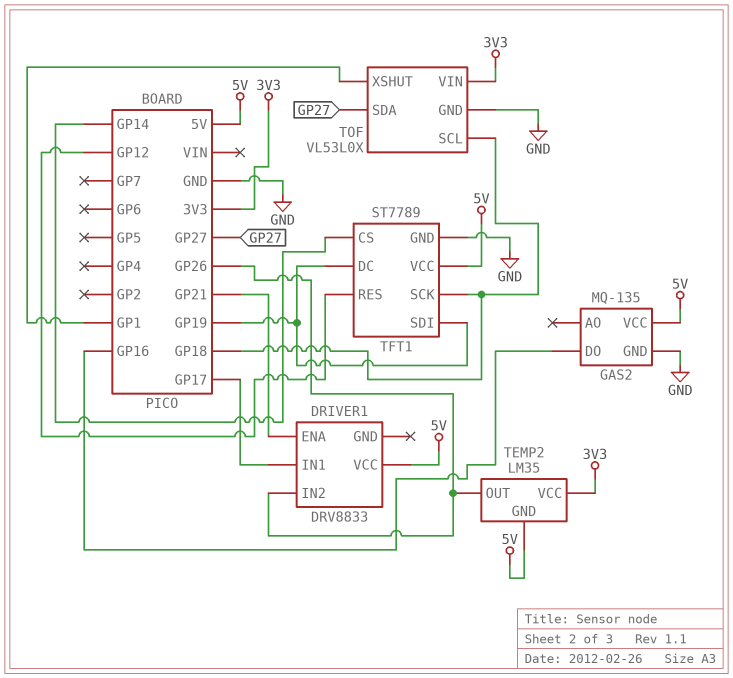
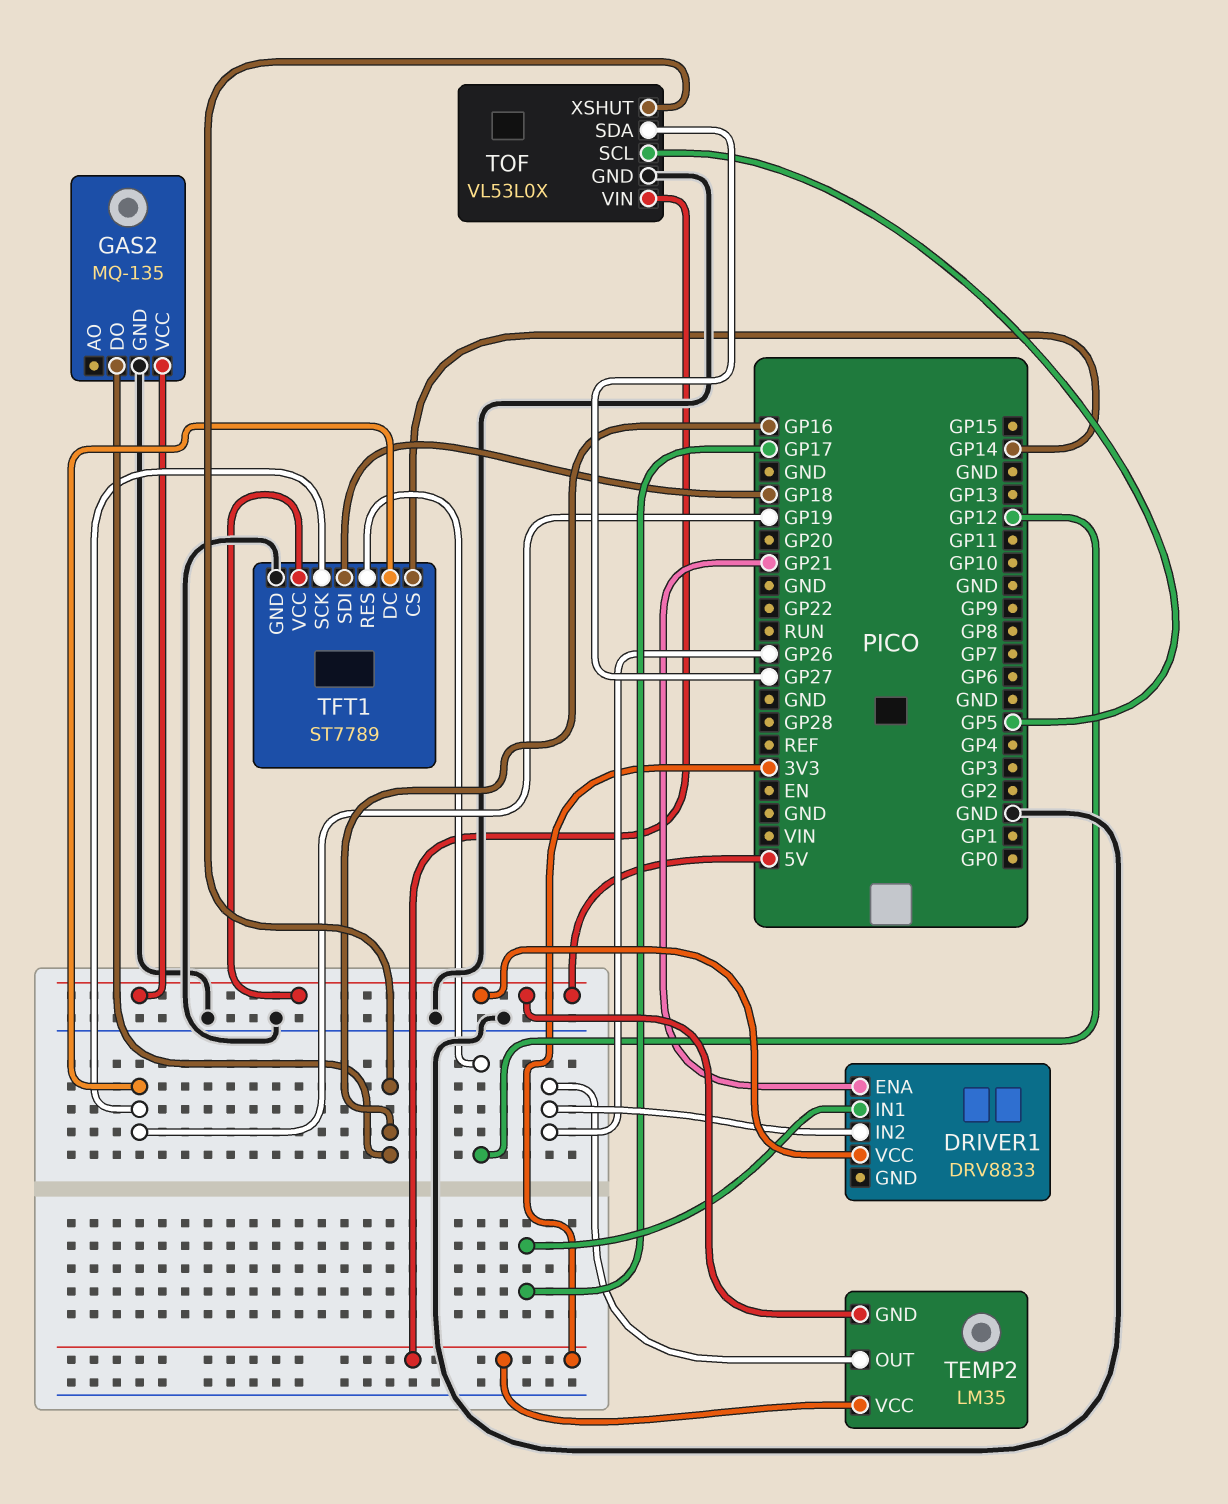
TFT1 pin SCK: GP18 -> GP19
TFT1 pin SDI: GP19 -> GP18
TOF pin SCL: GP18 -> GP5
TOF pin XSHUT: GP1 -> GP16

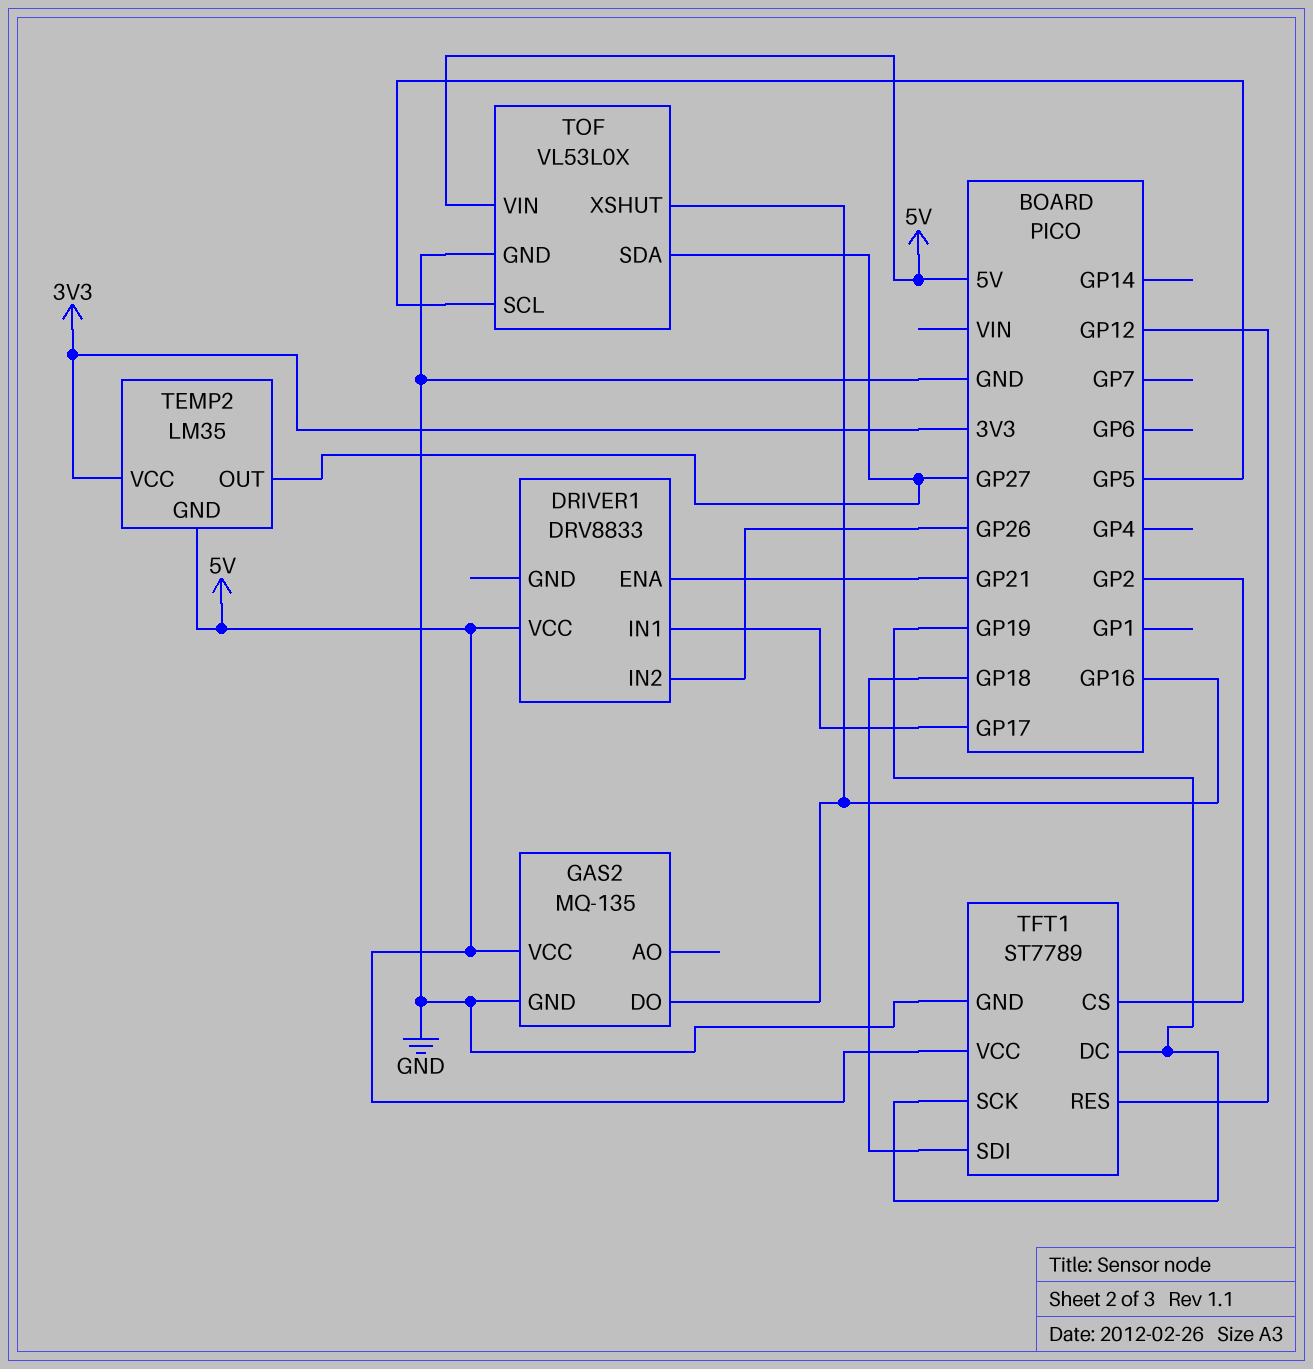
TEMP2 pin OUT: GP26 -> GP27
TFT1 pin CS: GP14 -> GP2
TOF pin VIN: 3V3 -> 5V

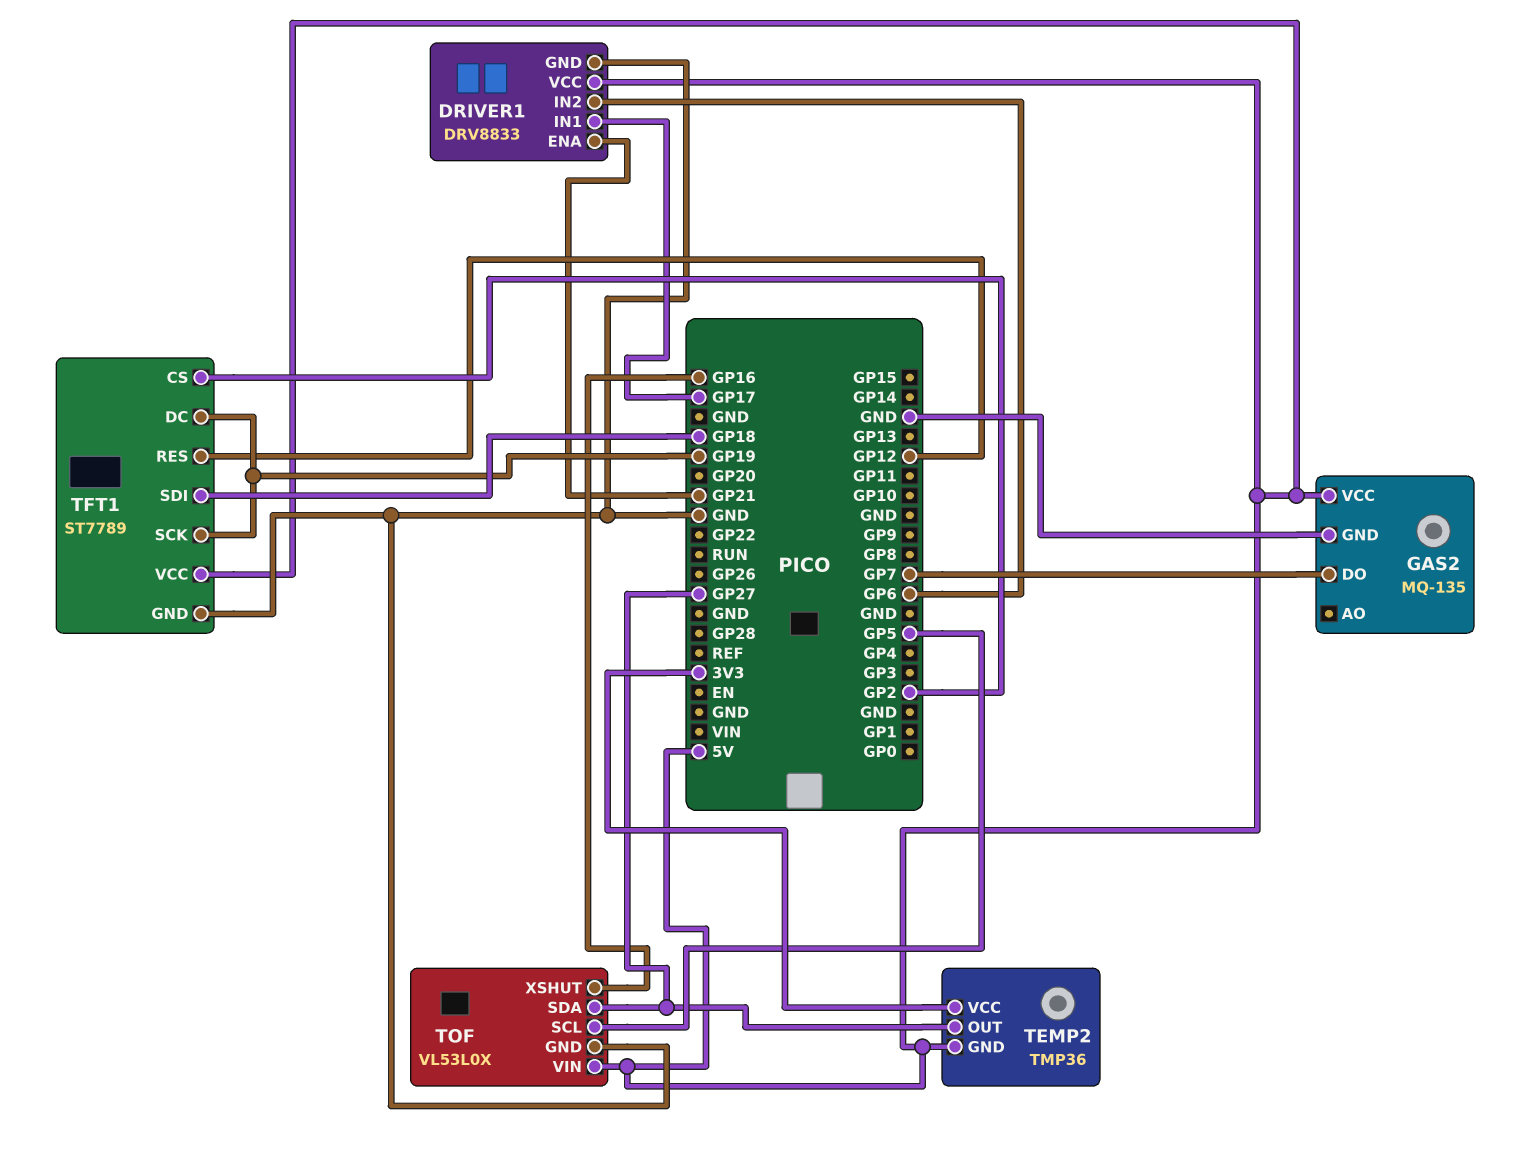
DRIVER1 pin GND: none -> GND
DRIVER1 pin IN2: GP26 -> GP6
GAS2 pin DO: GP16 -> GP7
TEMP2: LM35 -> TMP36

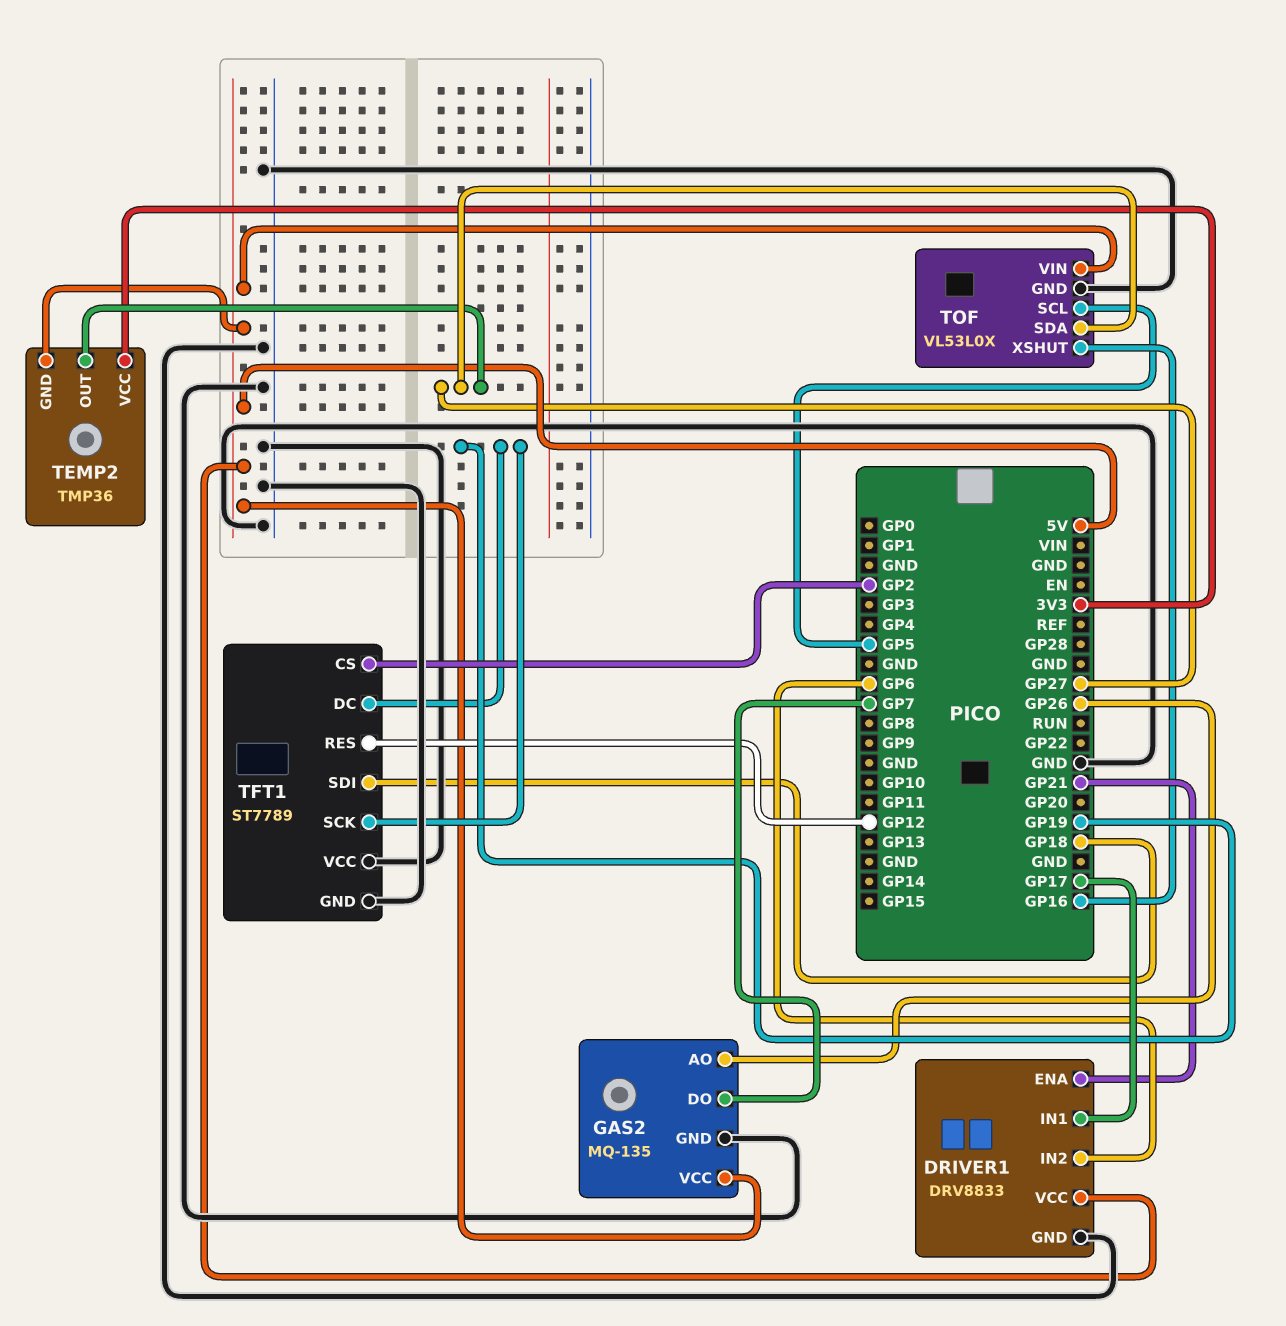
GAS2 pin AO: none -> GP26
TFT1 pin VCC: 5V -> GND

